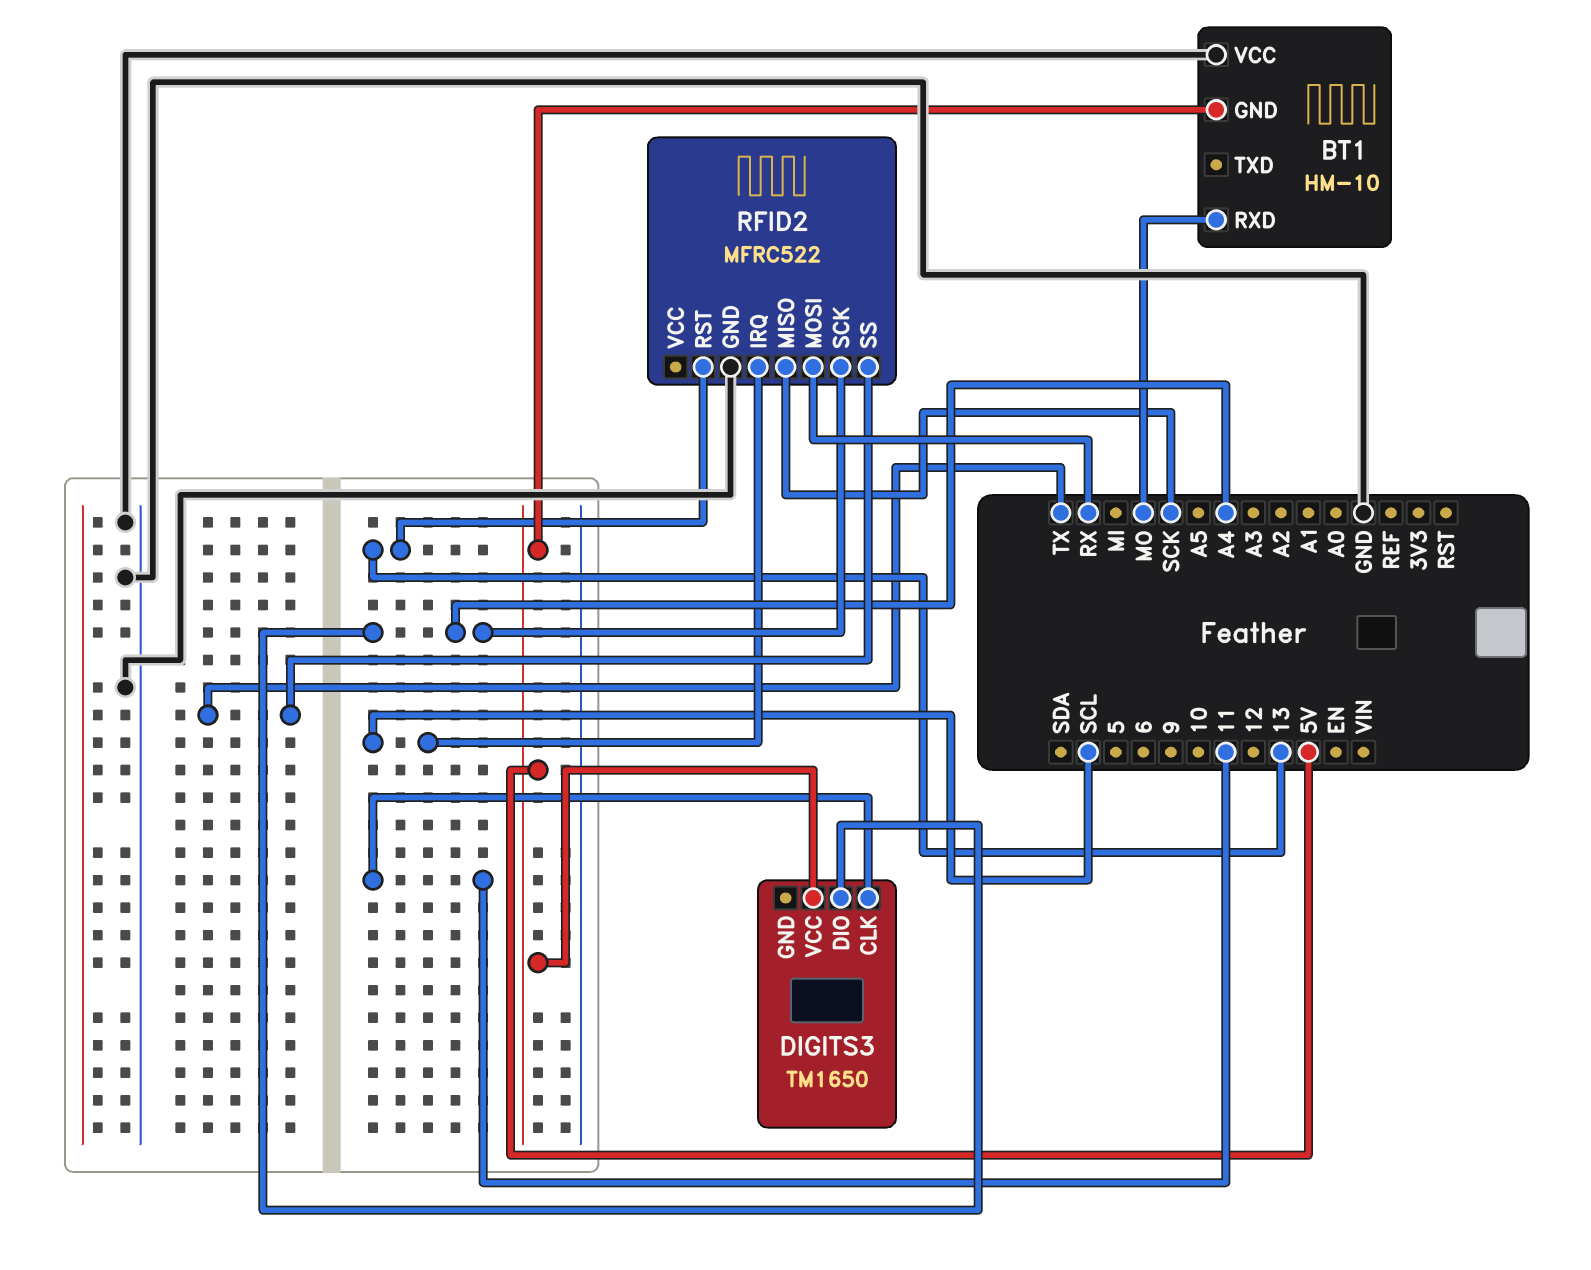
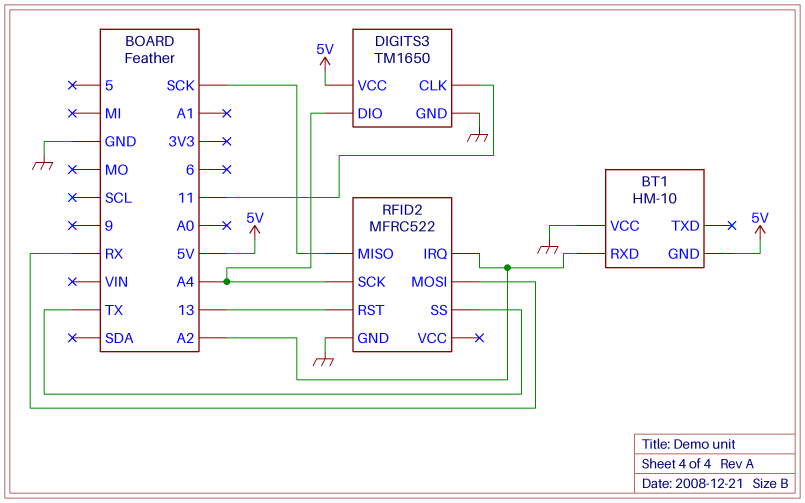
BT1 pin RXD: MO -> A2
DIGITS3 pin GND: none -> GND
RFID2 pin IRQ: SCL -> A2

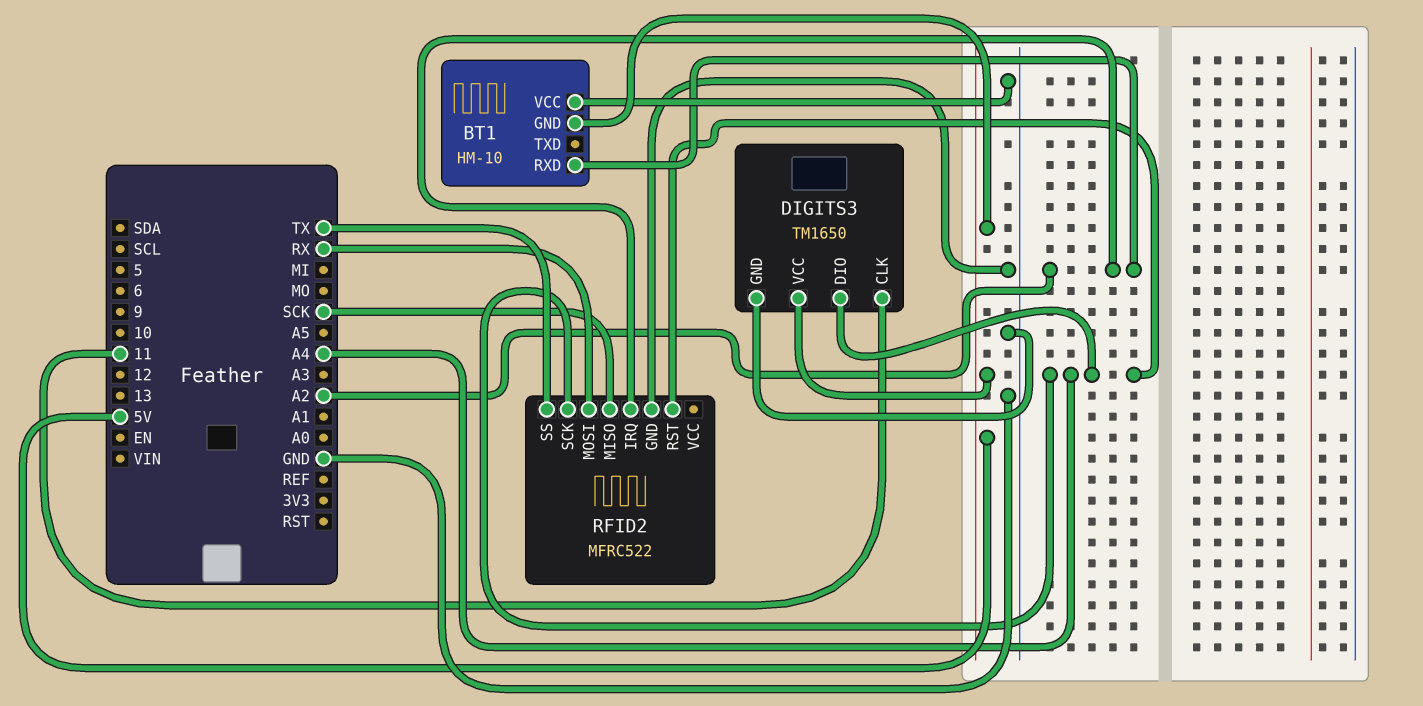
RFID2 pin RST: 13 -> A4

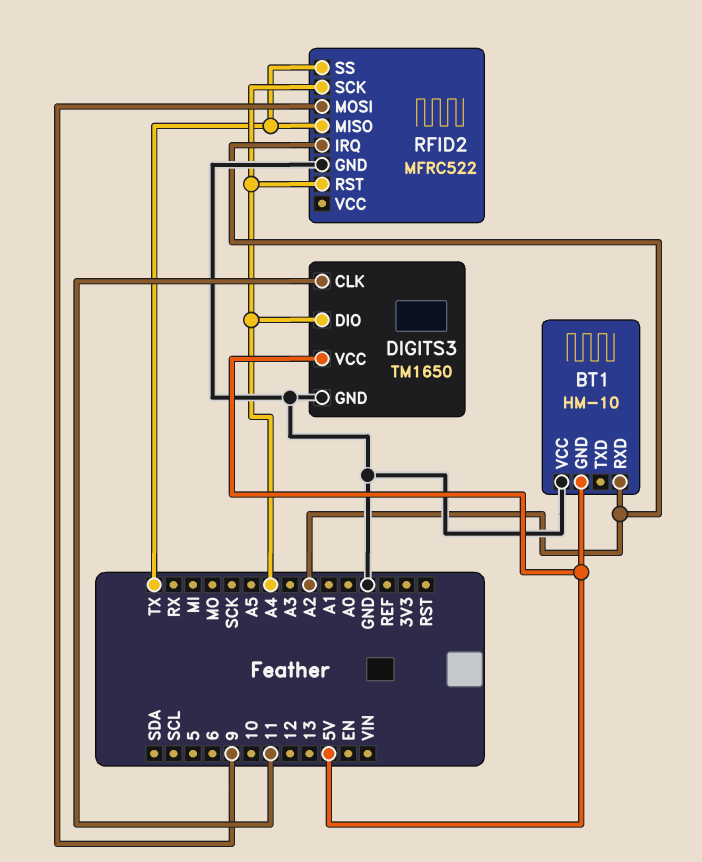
RFID2 pin MISO: SCK -> TX
RFID2 pin MOSI: RX -> 9

